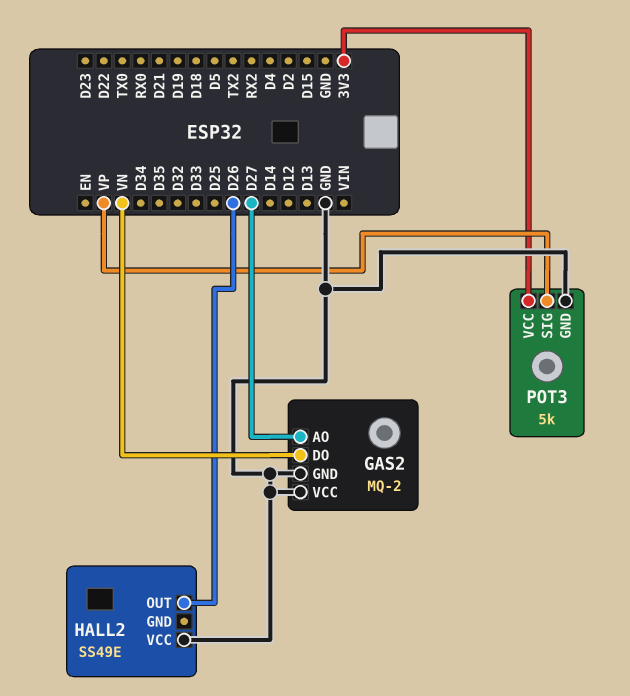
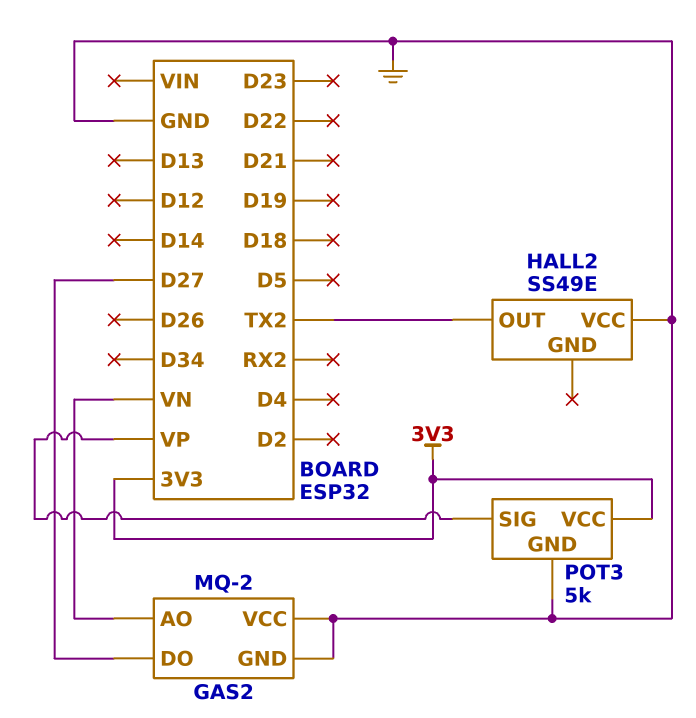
GAS2 pin AO: D27 -> VN
GAS2 pin DO: VN -> D27
HALL2 pin OUT: D26 -> TX2

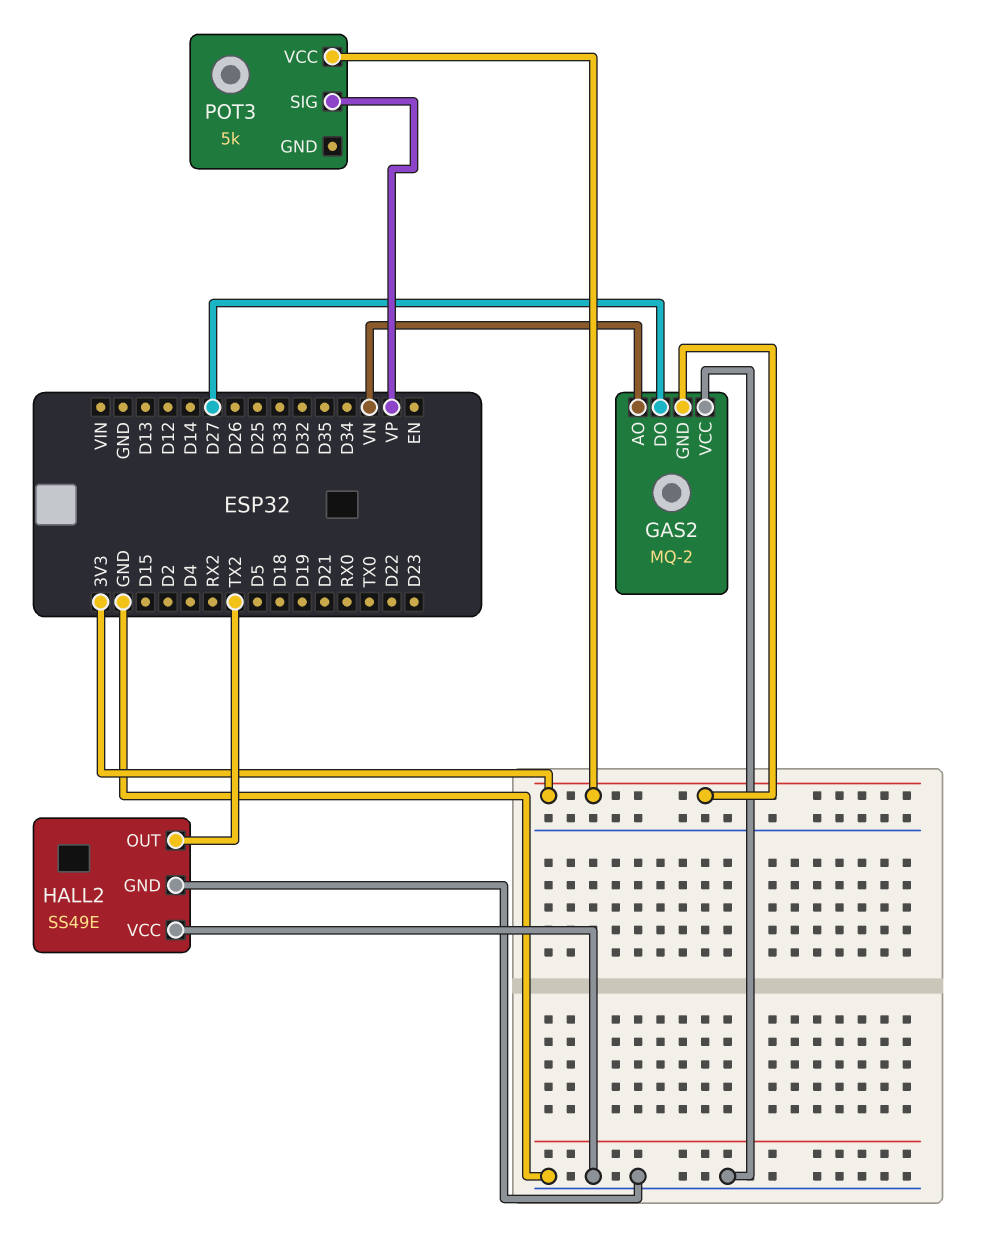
GAS2 pin GND: GND -> 3V3
HALL2 pin GND: none -> GND
POT3 pin GND: GND -> none

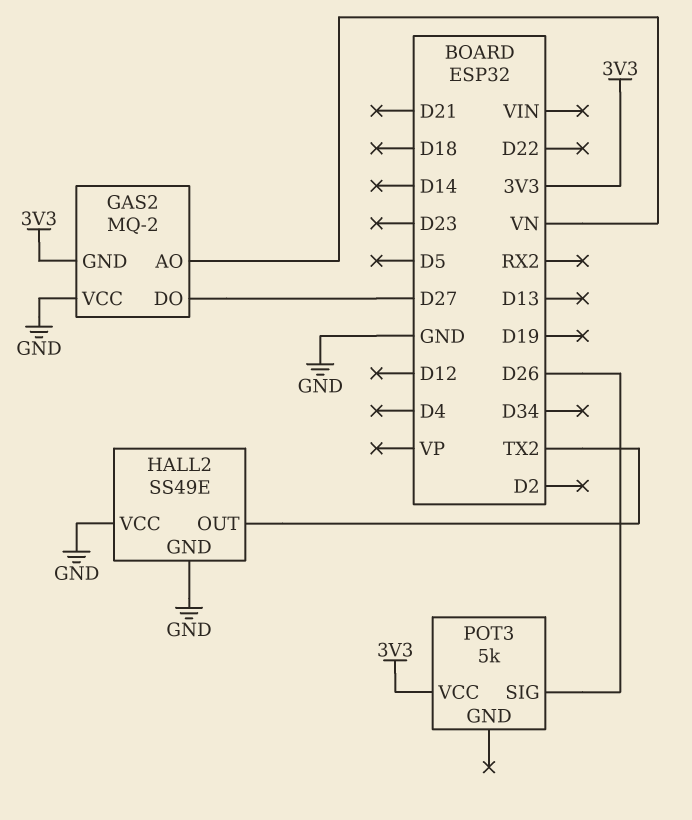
POT3 pin SIG: VP -> D26

